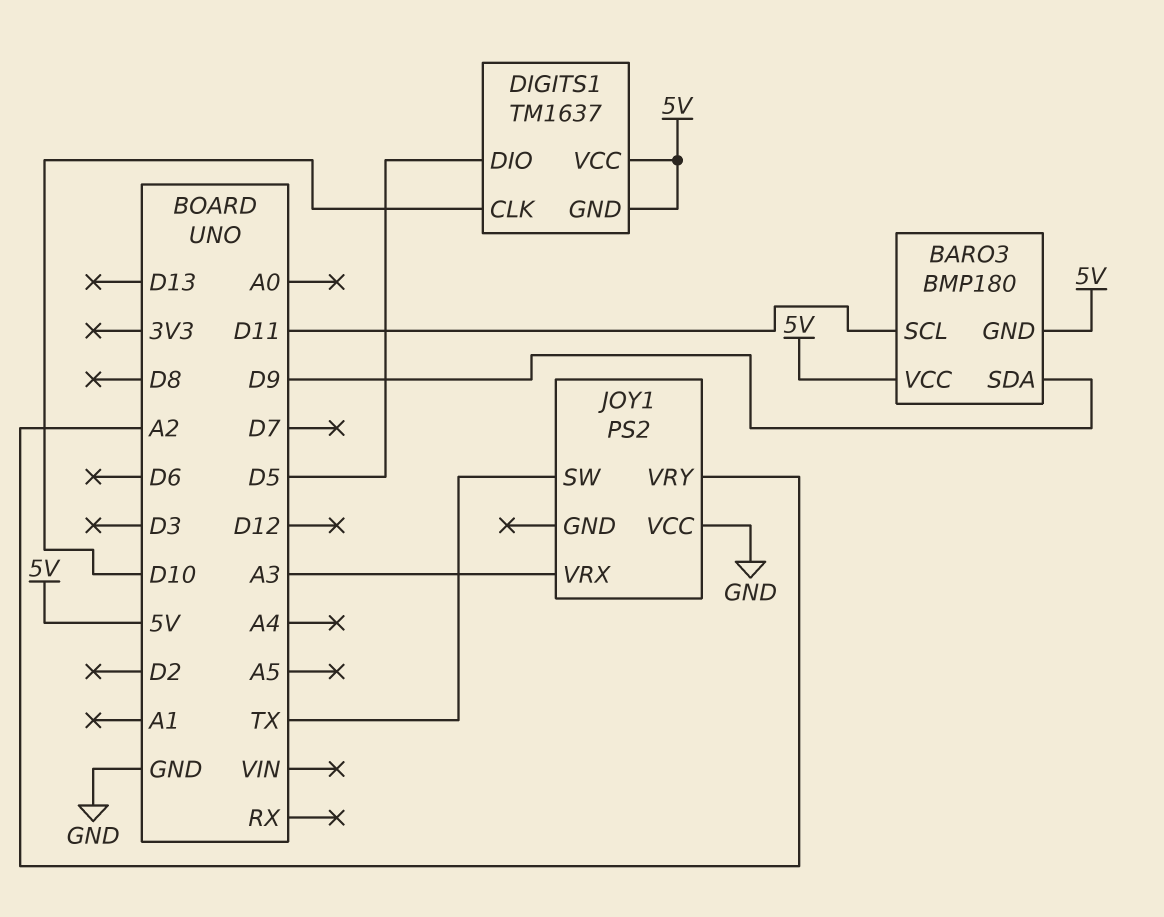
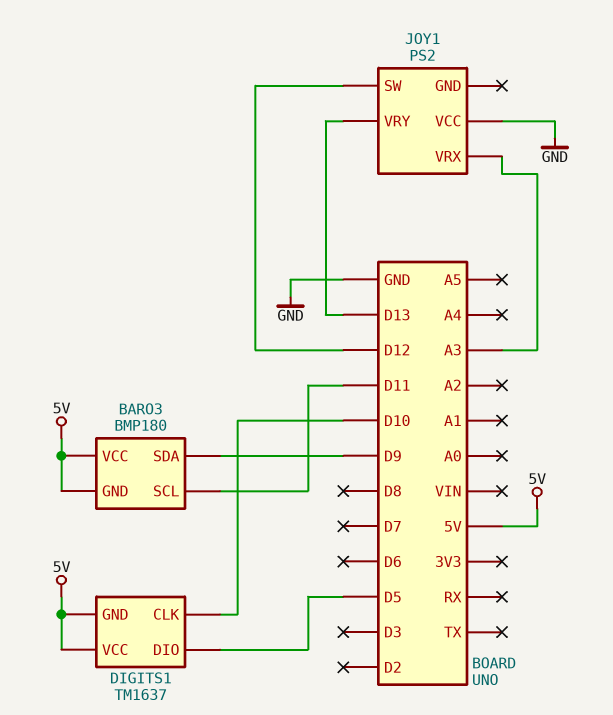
JOY1 pin SW: TX -> D12
JOY1 pin VRY: A2 -> D13

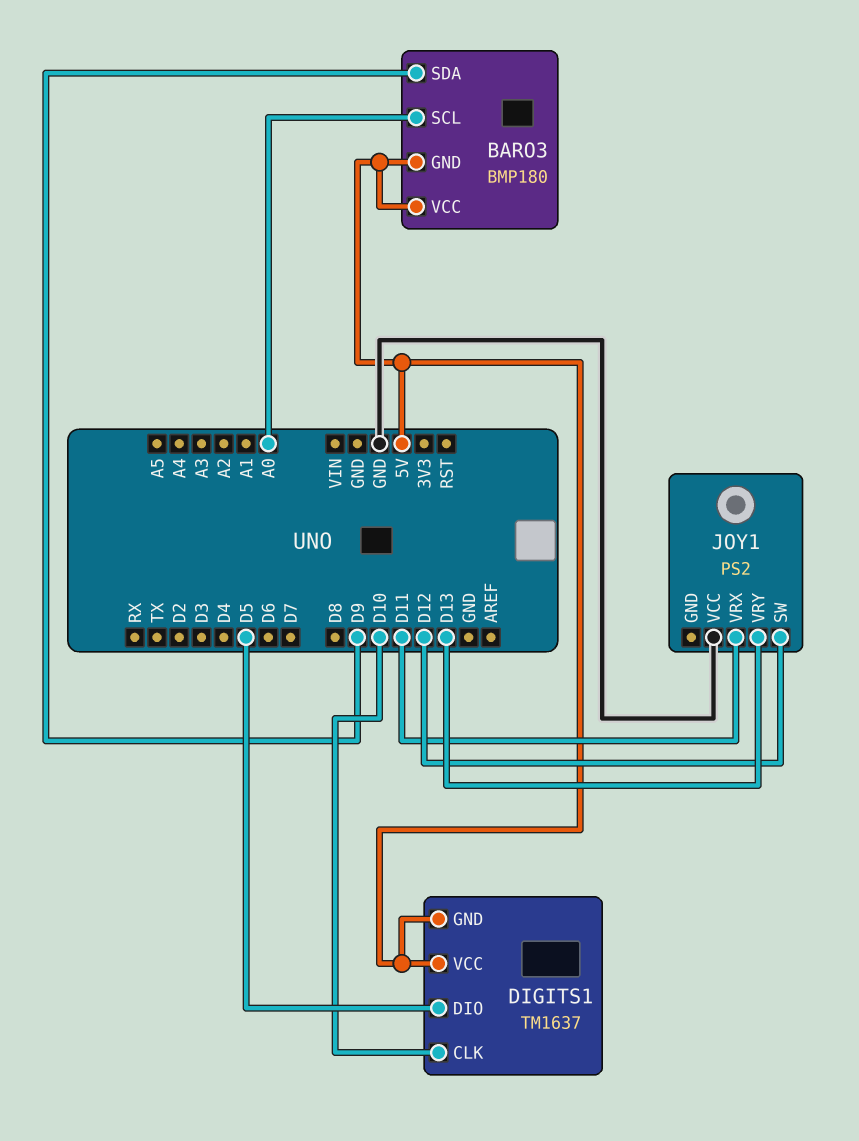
BARO3 pin SCL: D11 -> A0
JOY1 pin VRX: A3 -> D11

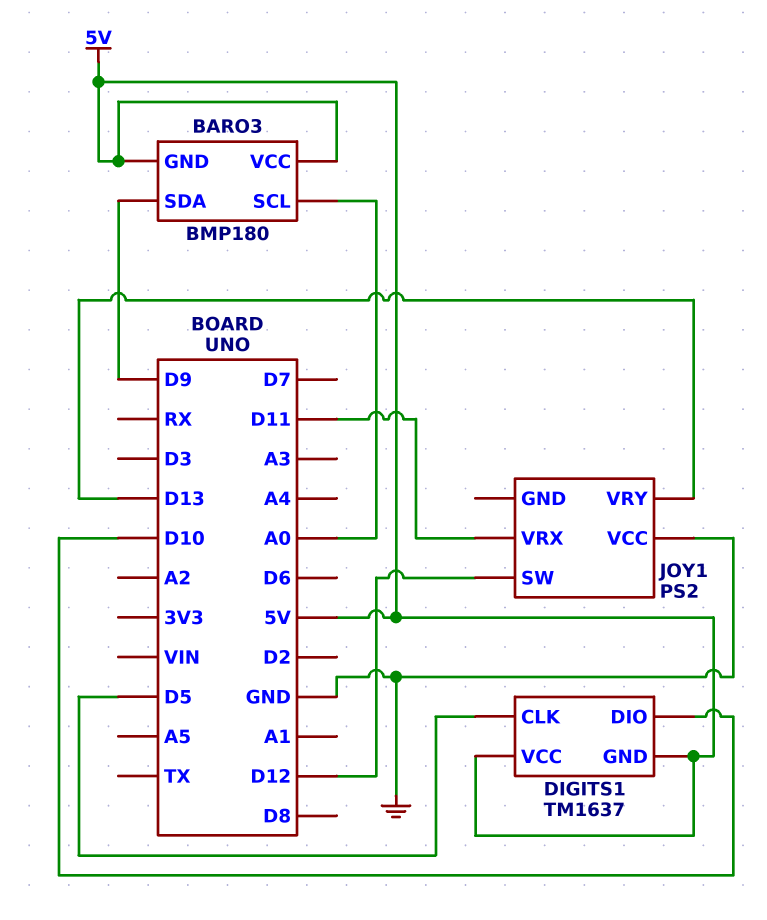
DIGITS1 pin CLK: D10 -> D5
DIGITS1 pin DIO: D5 -> D10

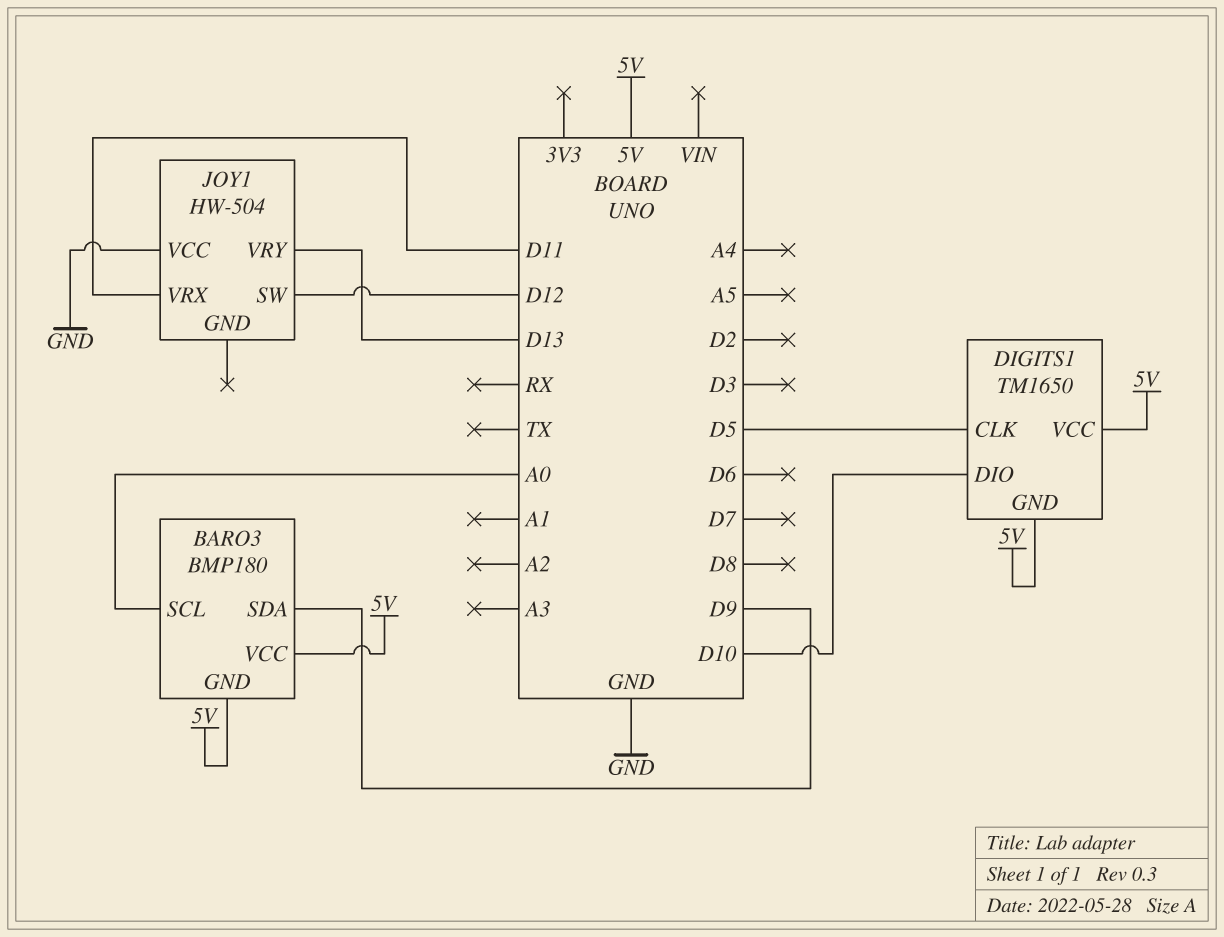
DIGITS1: TM1637 -> TM1650
JOY1: PS2 -> HW-504

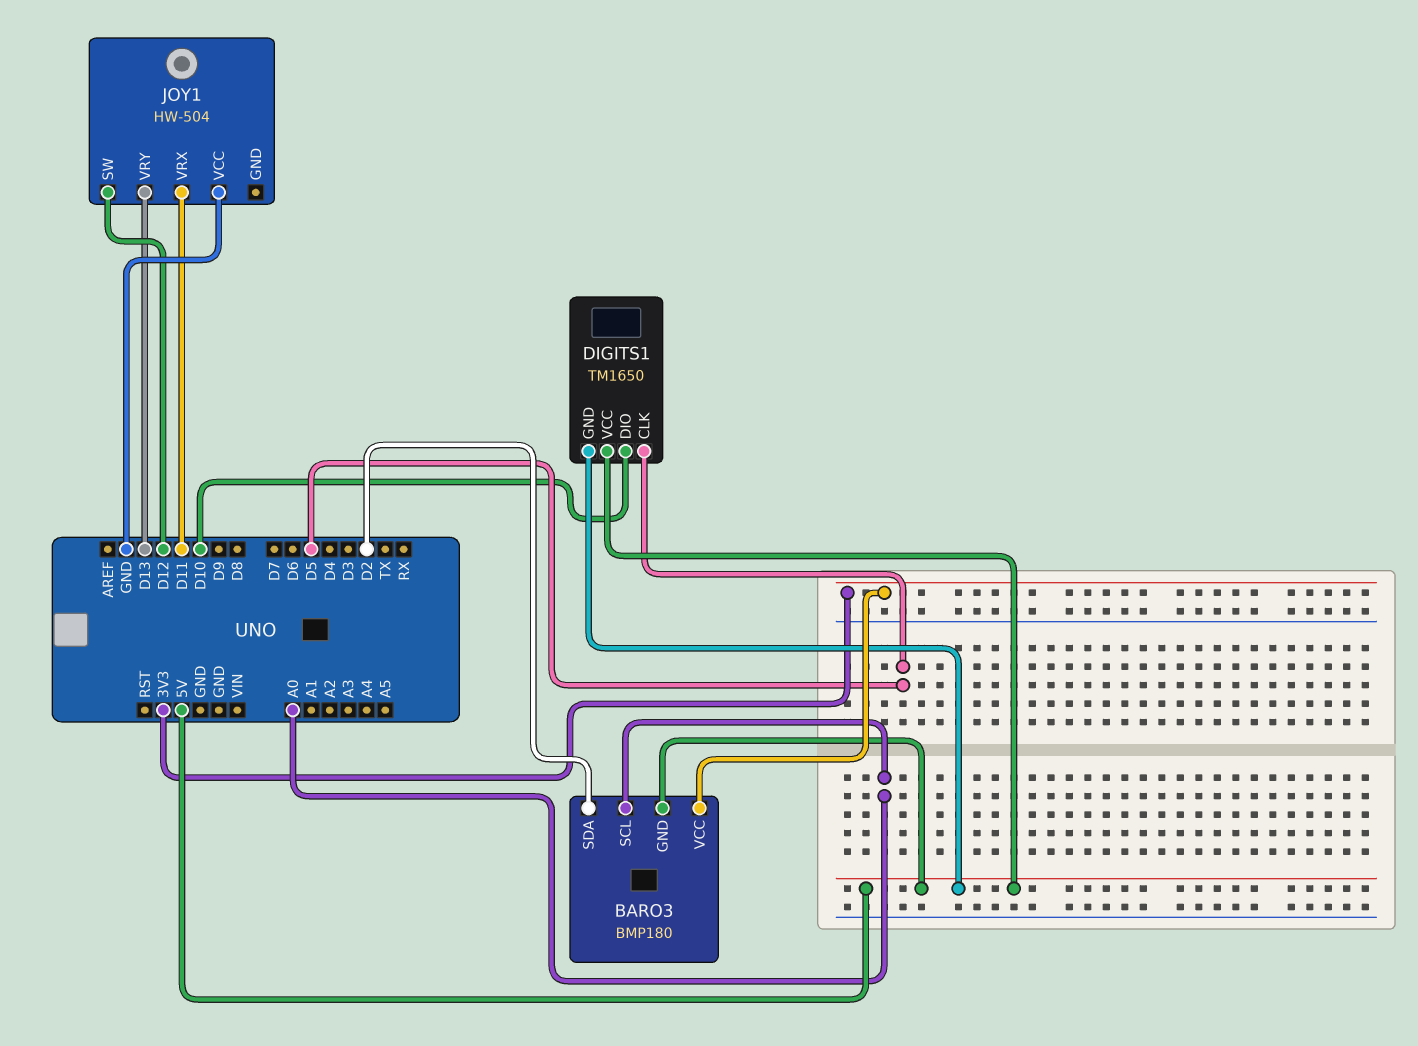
BARO3 pin SDA: D9 -> D2
BARO3 pin VCC: 5V -> 3V3

